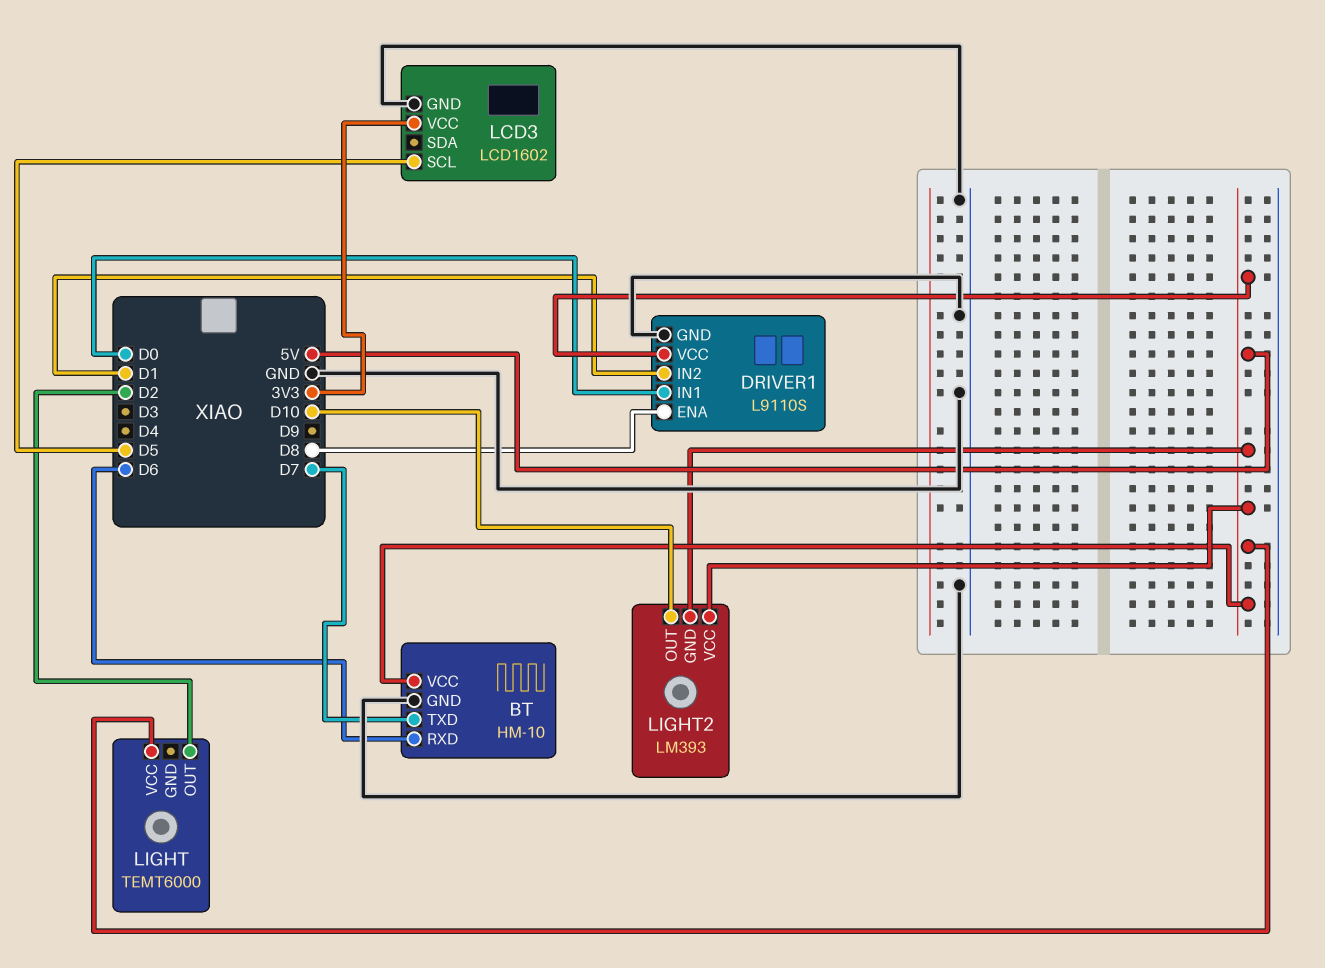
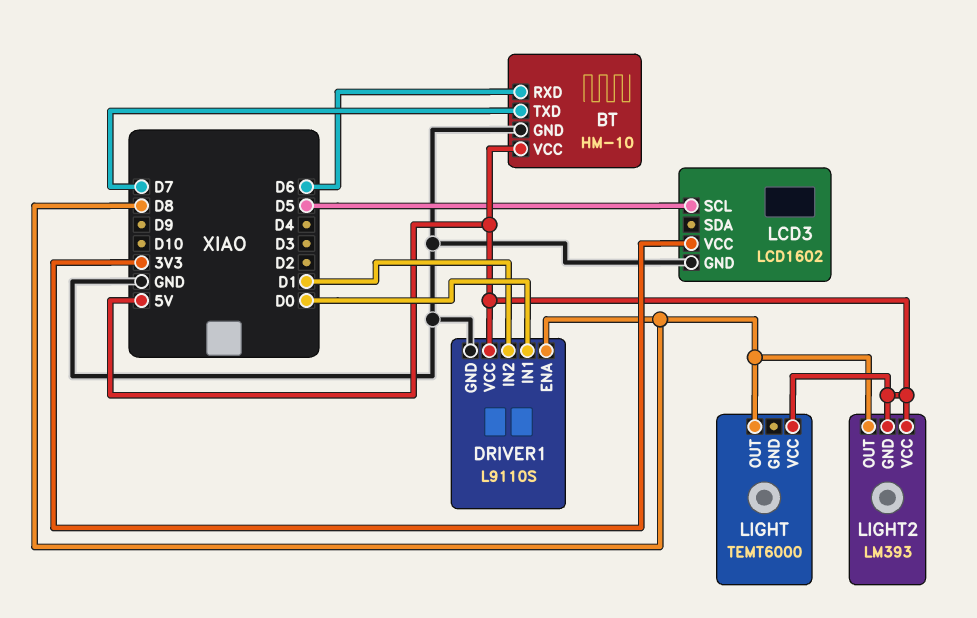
LIGHT pin OUT: D2 -> D8
LIGHT2 pin OUT: D10 -> D8

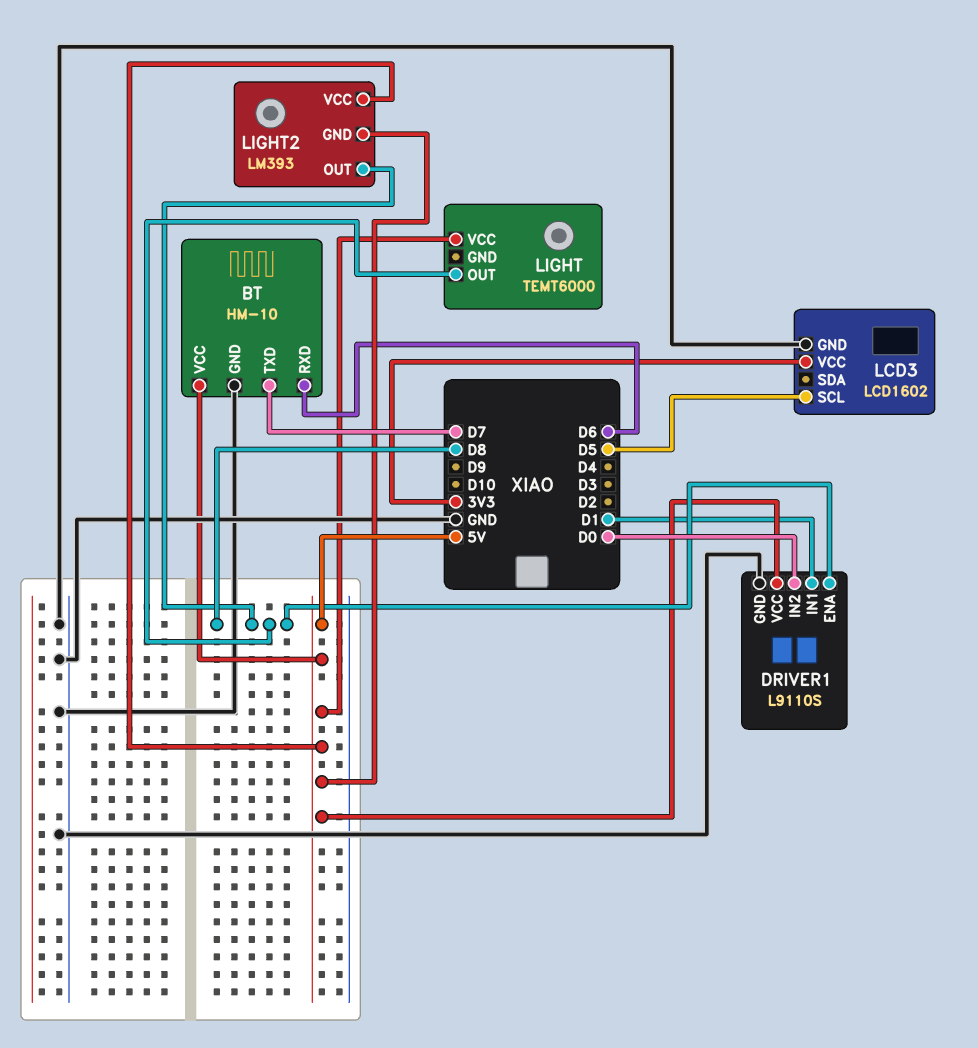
DRIVER1 pin IN1: D0 -> D1
DRIVER1 pin IN2: D1 -> D0

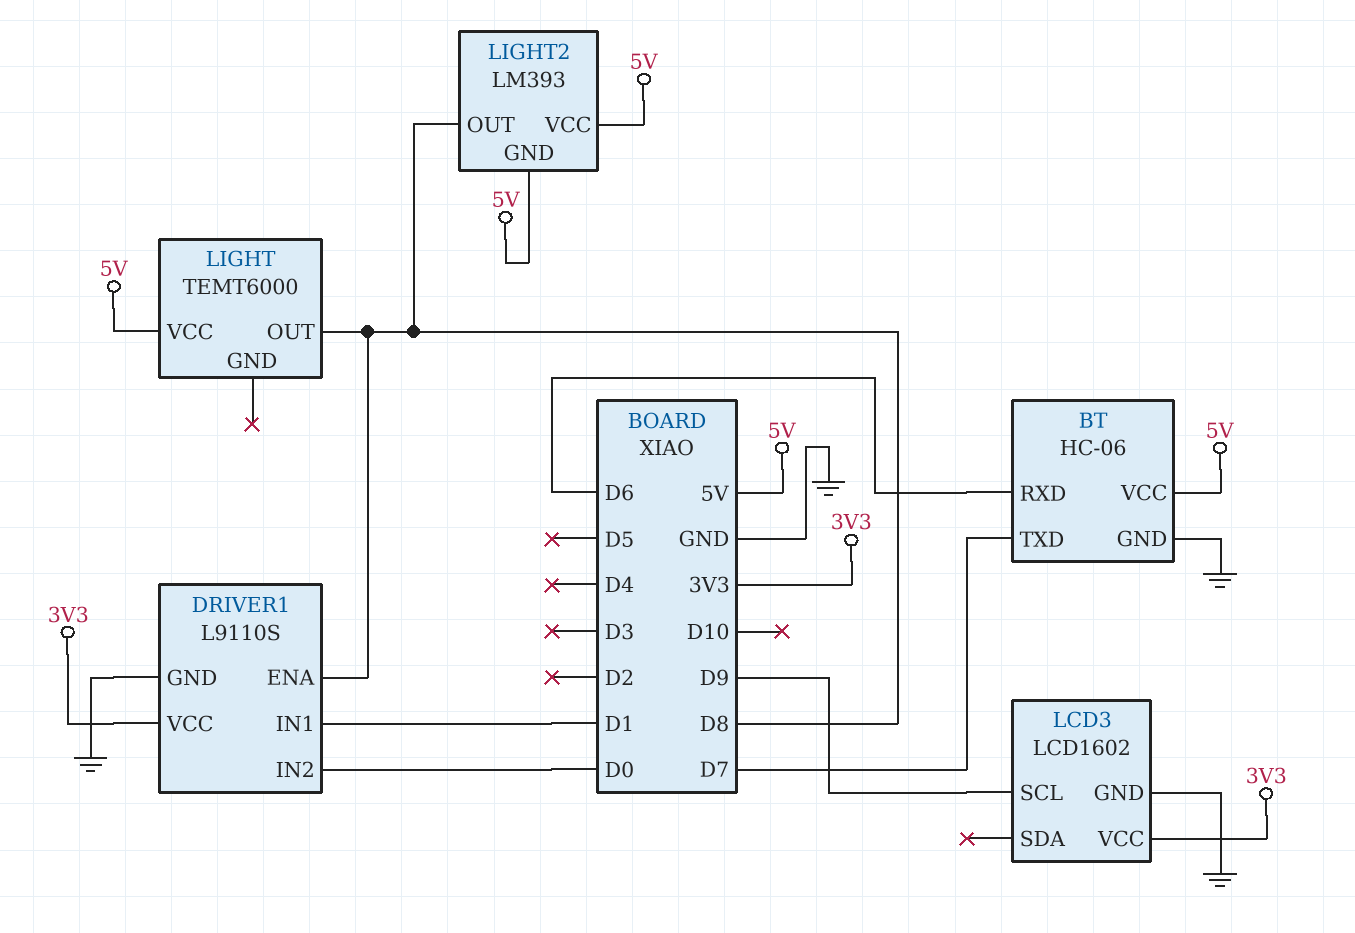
BT: HM-10 -> HC-06
DRIVER1 pin VCC: 5V -> 3V3
LCD3 pin SCL: D5 -> D9

